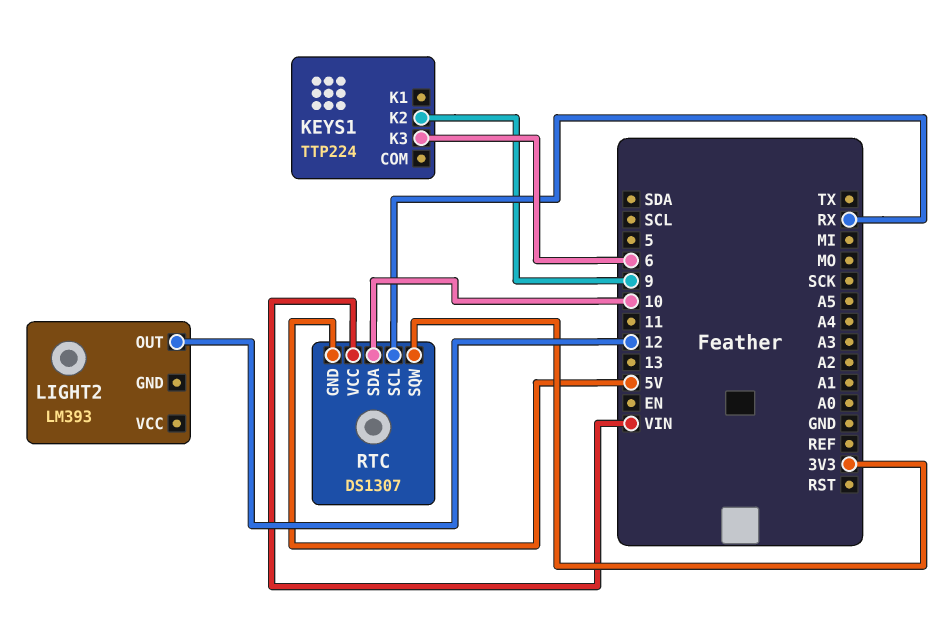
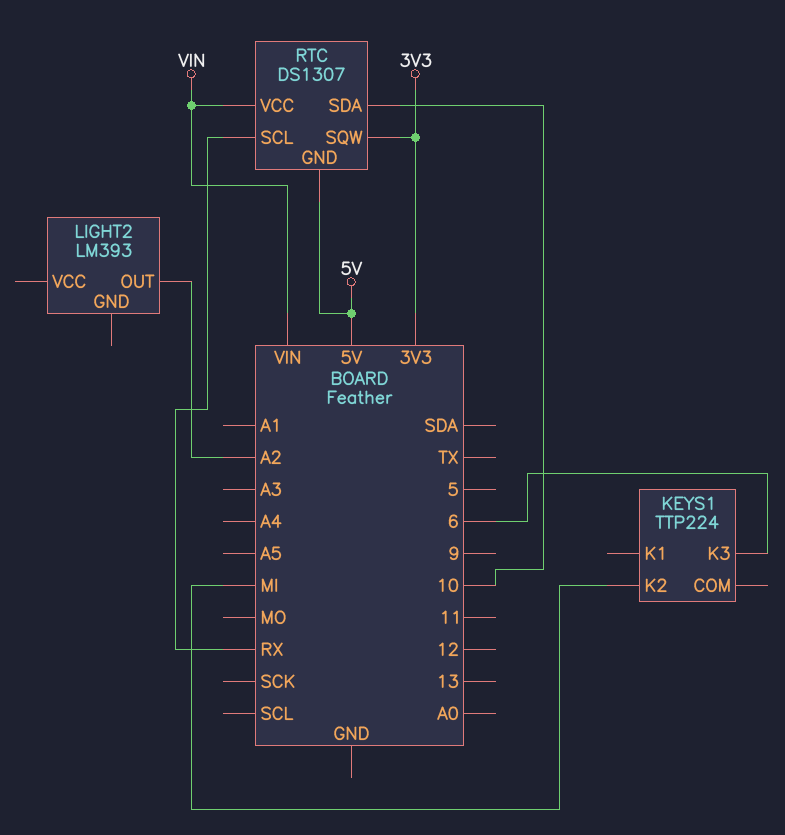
KEYS1 pin K2: 9 -> MI
LIGHT2 pin OUT: 12 -> A2

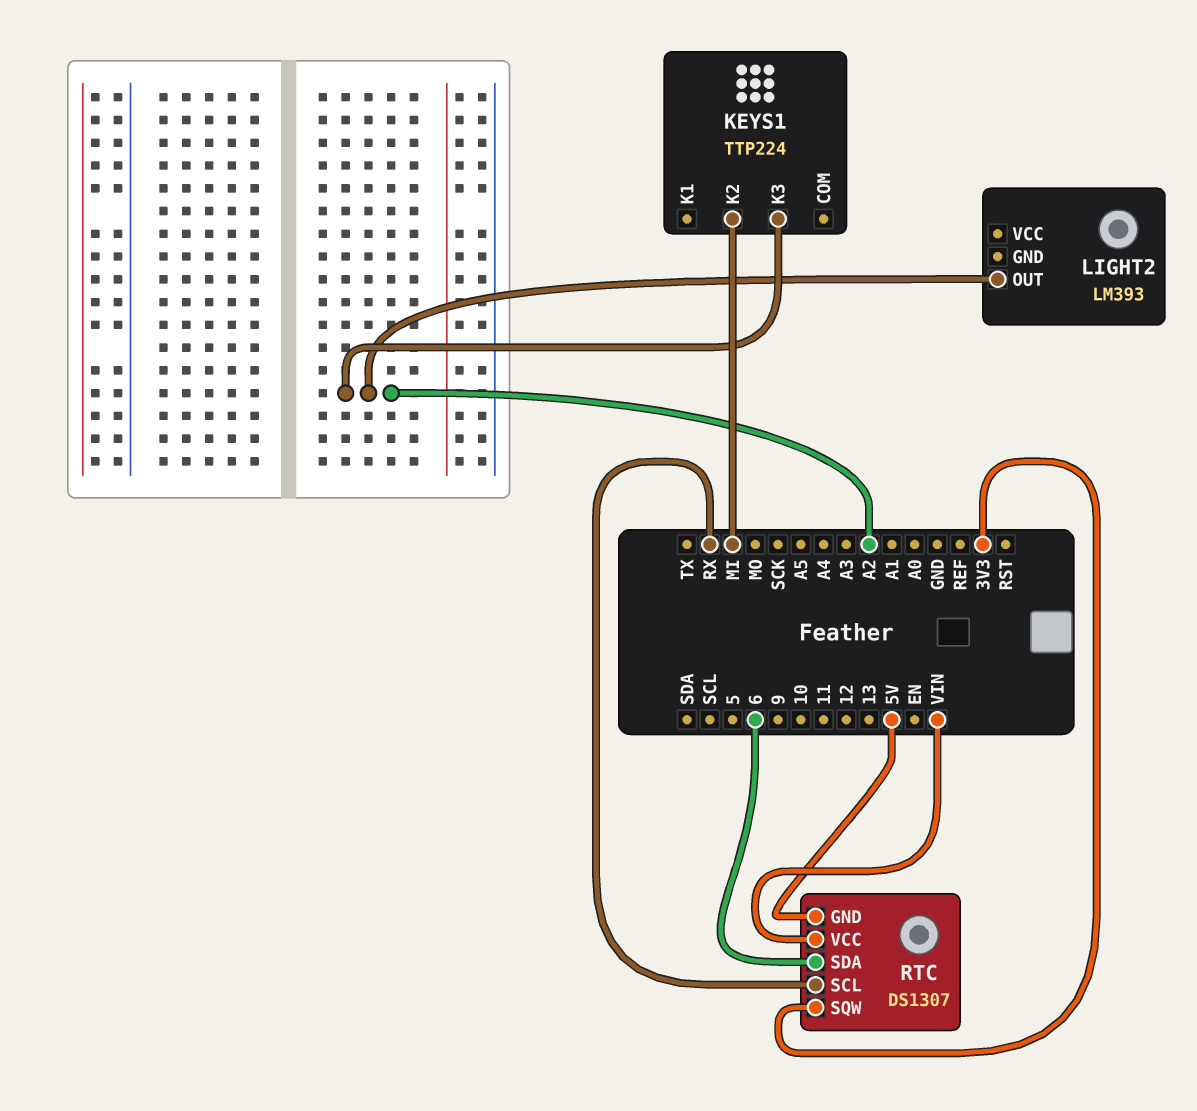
KEYS1 pin K3: 6 -> A2
RTC pin SDA: 10 -> 6

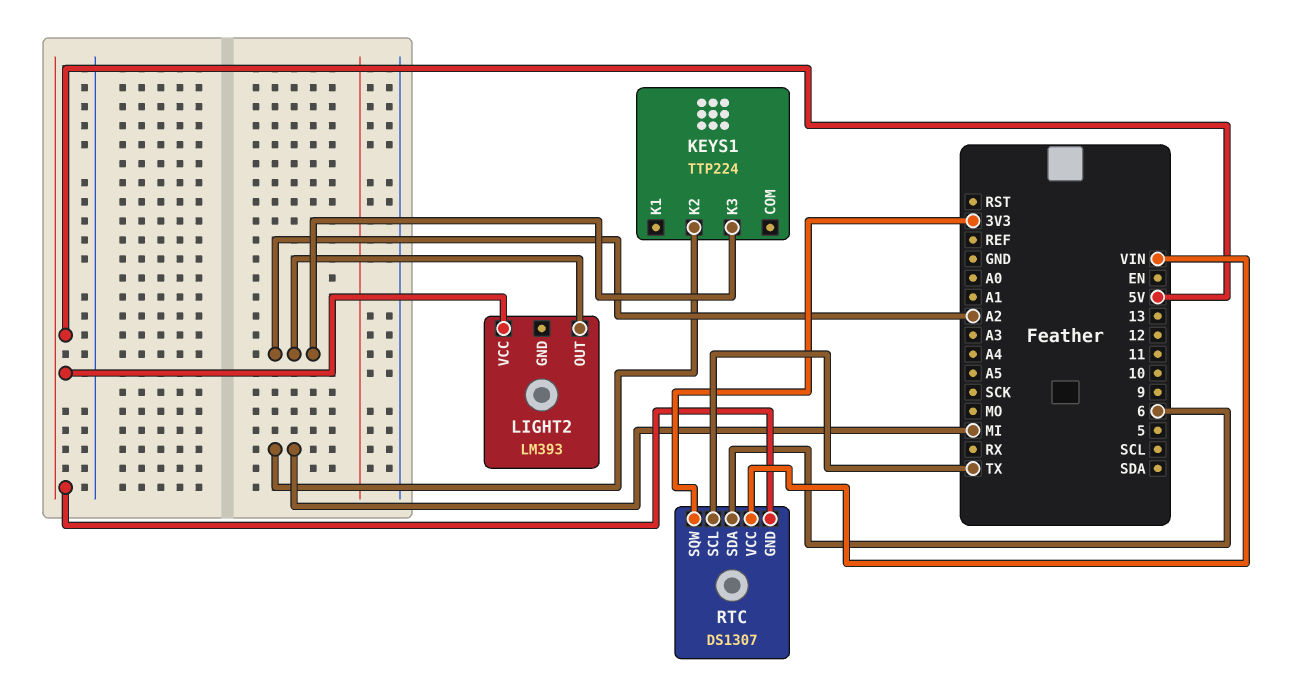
LIGHT2 pin VCC: none -> 5V
RTC pin SCL: RX -> TX

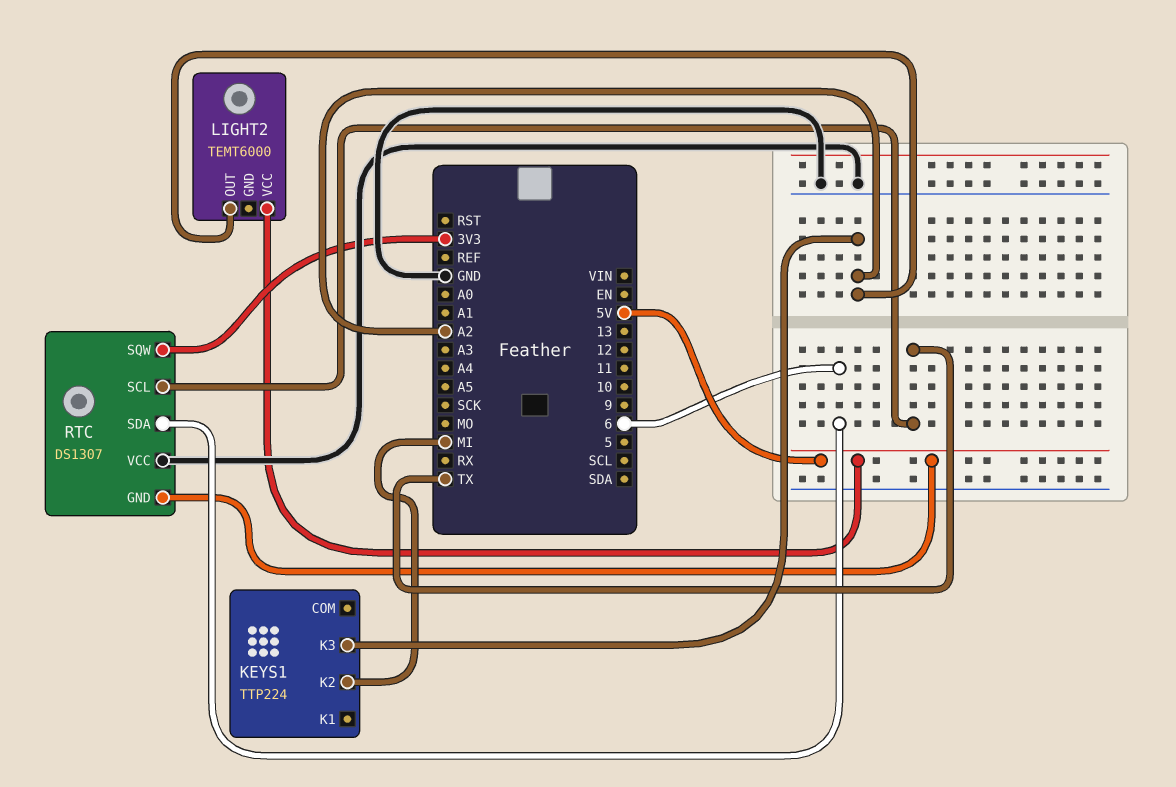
LIGHT2: LM393 -> TEMT6000
RTC pin VCC: VIN -> GND

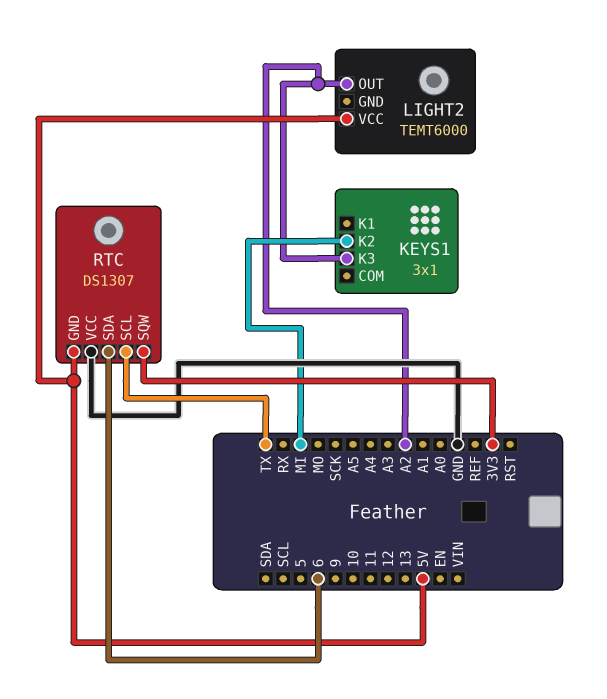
KEYS1: TTP224 -> 3x1

